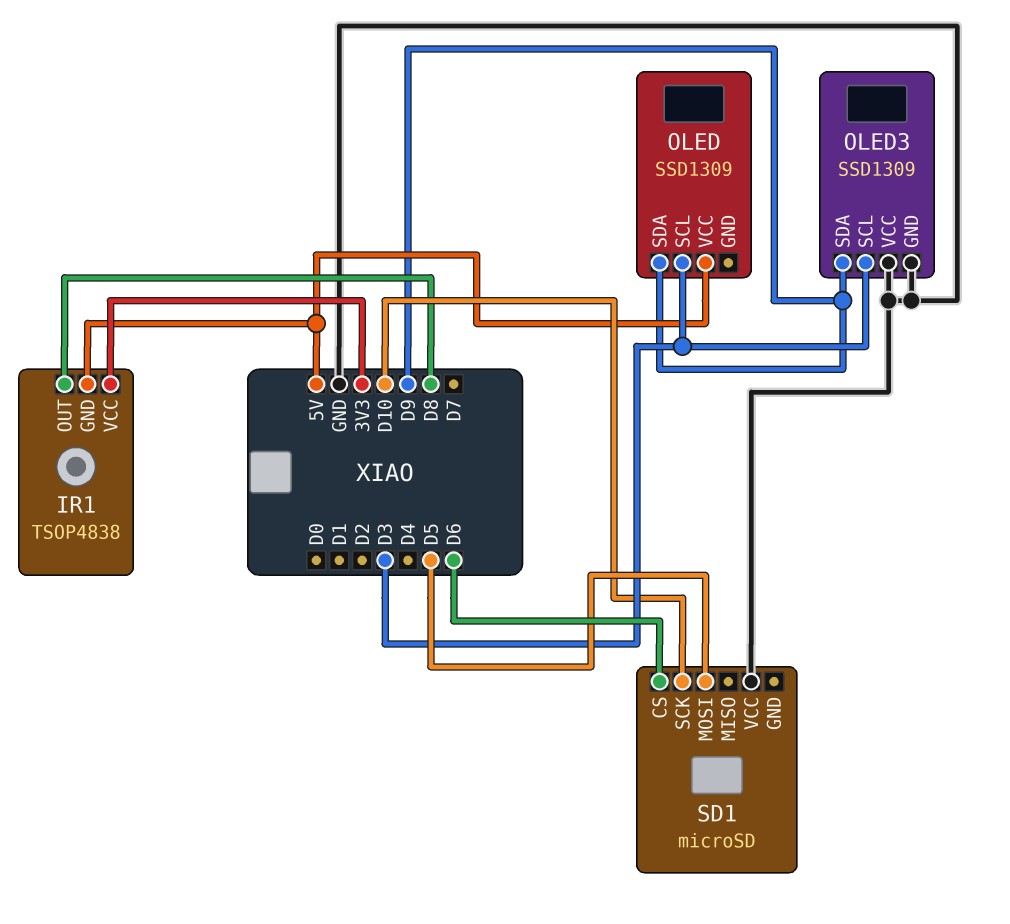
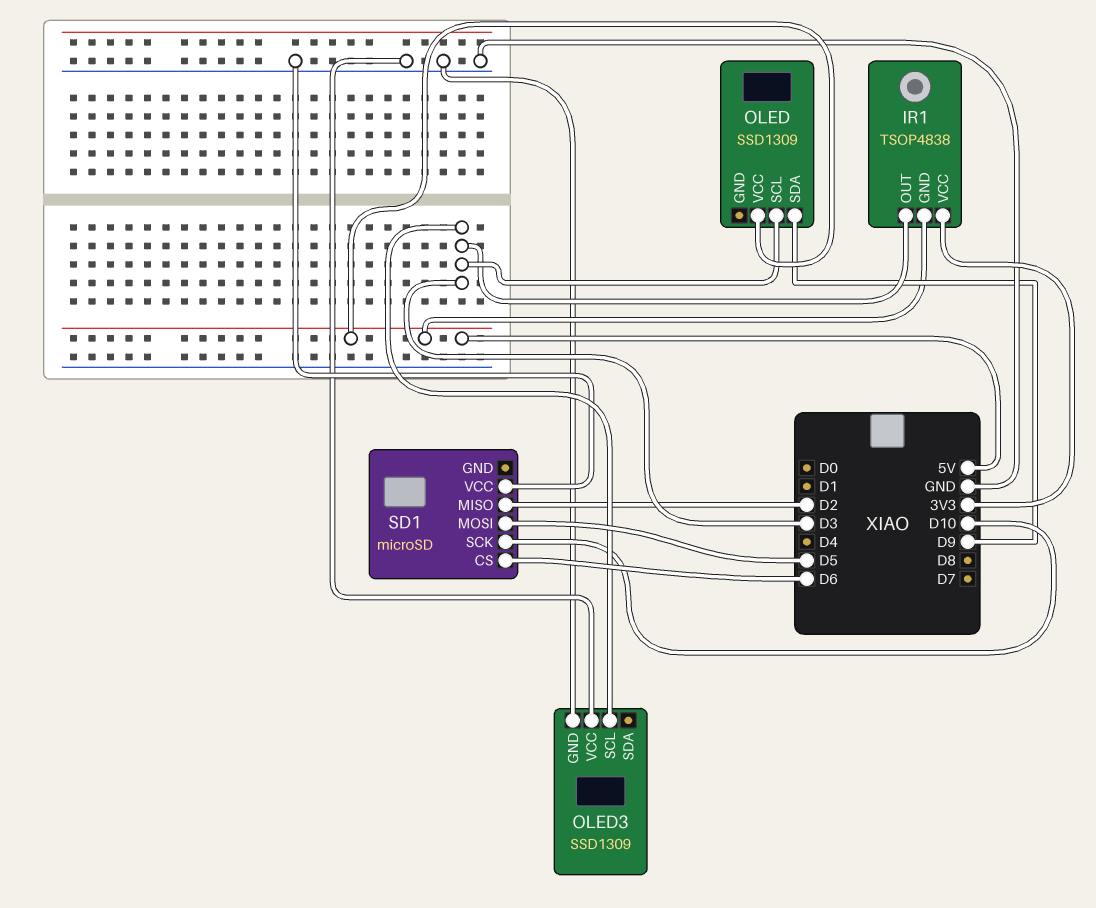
IR1 pin OUT: D8 -> D3
OLED3 pin SDA: D9 -> none
SD1 pin MISO: none -> D2

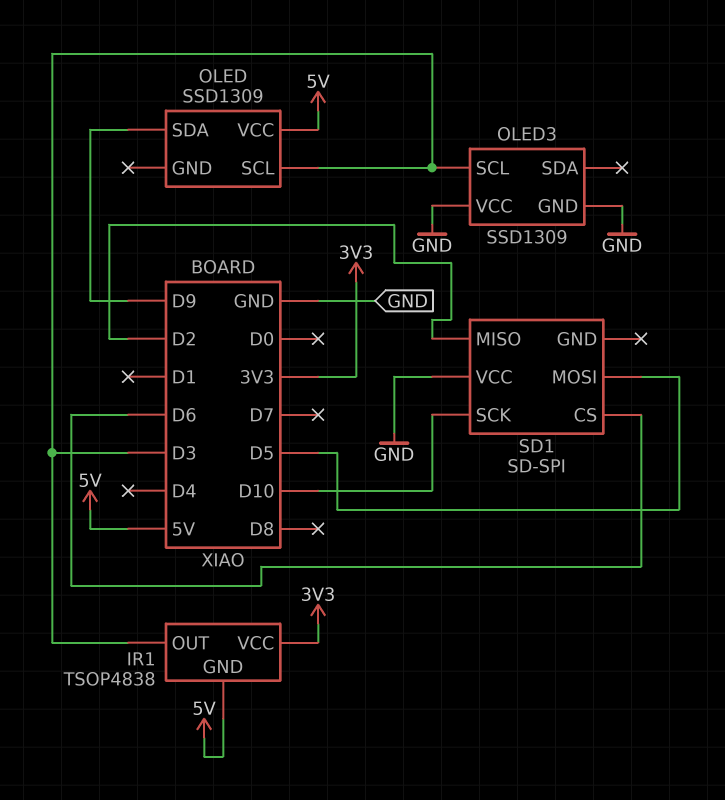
SD1: microSD -> SD-SPI

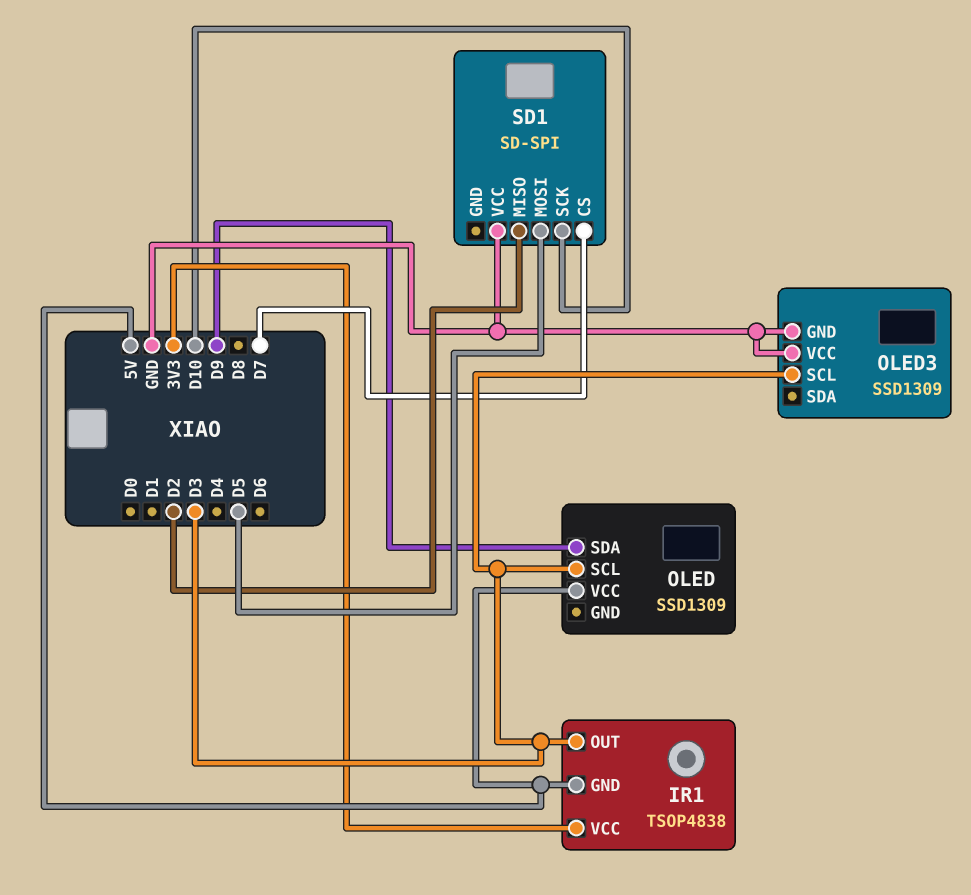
SD1 pin CS: D6 -> D7

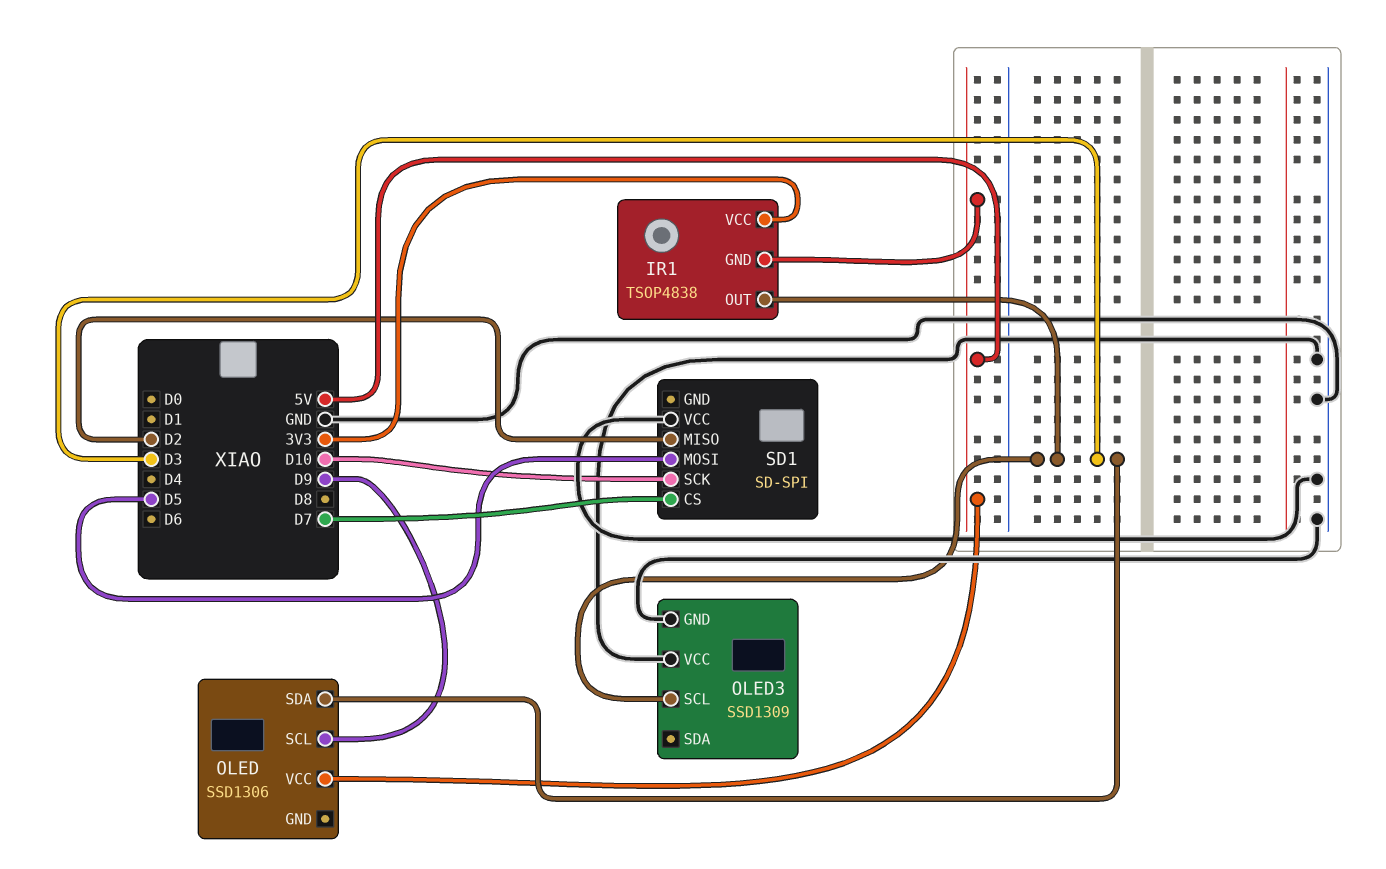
OLED: SSD1309 -> SSD1306
OLED pin SCL: D3 -> D9
OLED pin SDA: D9 -> D3

